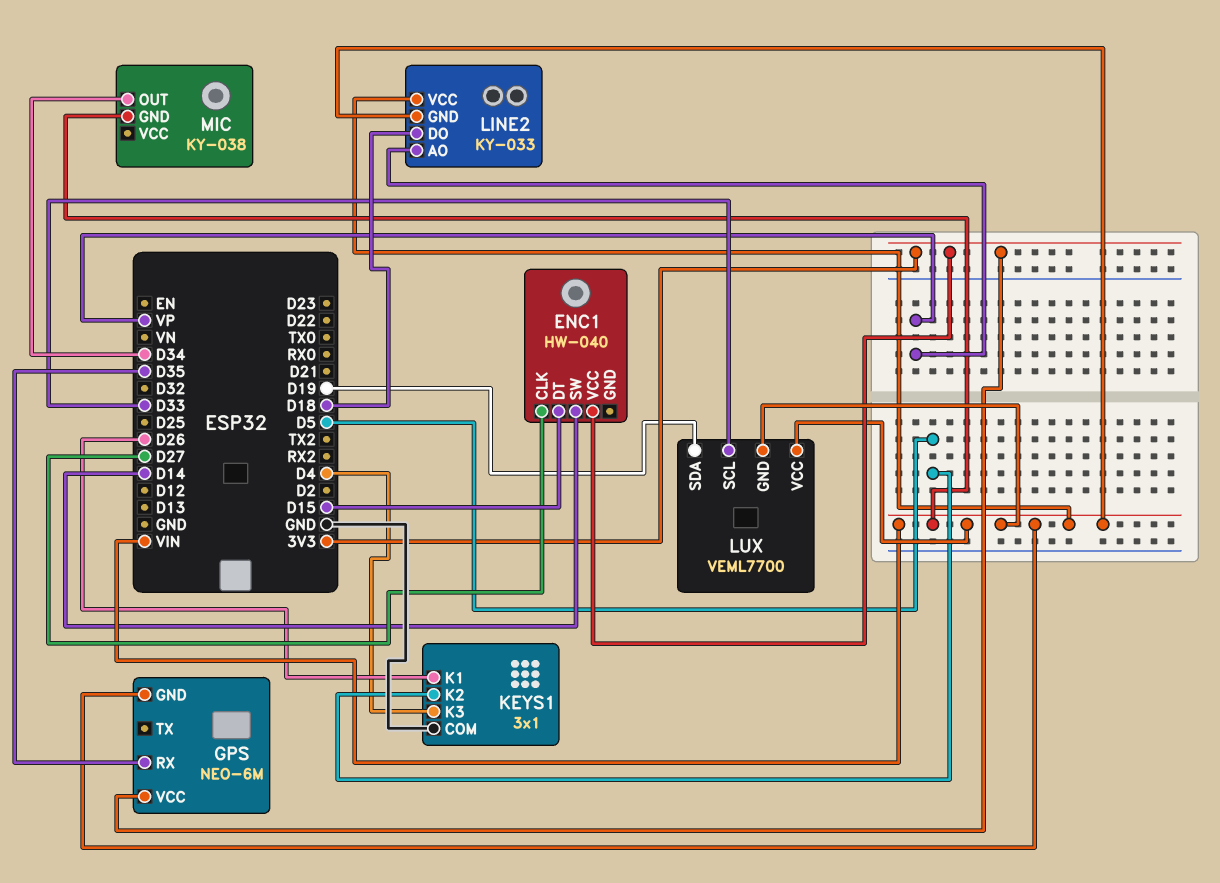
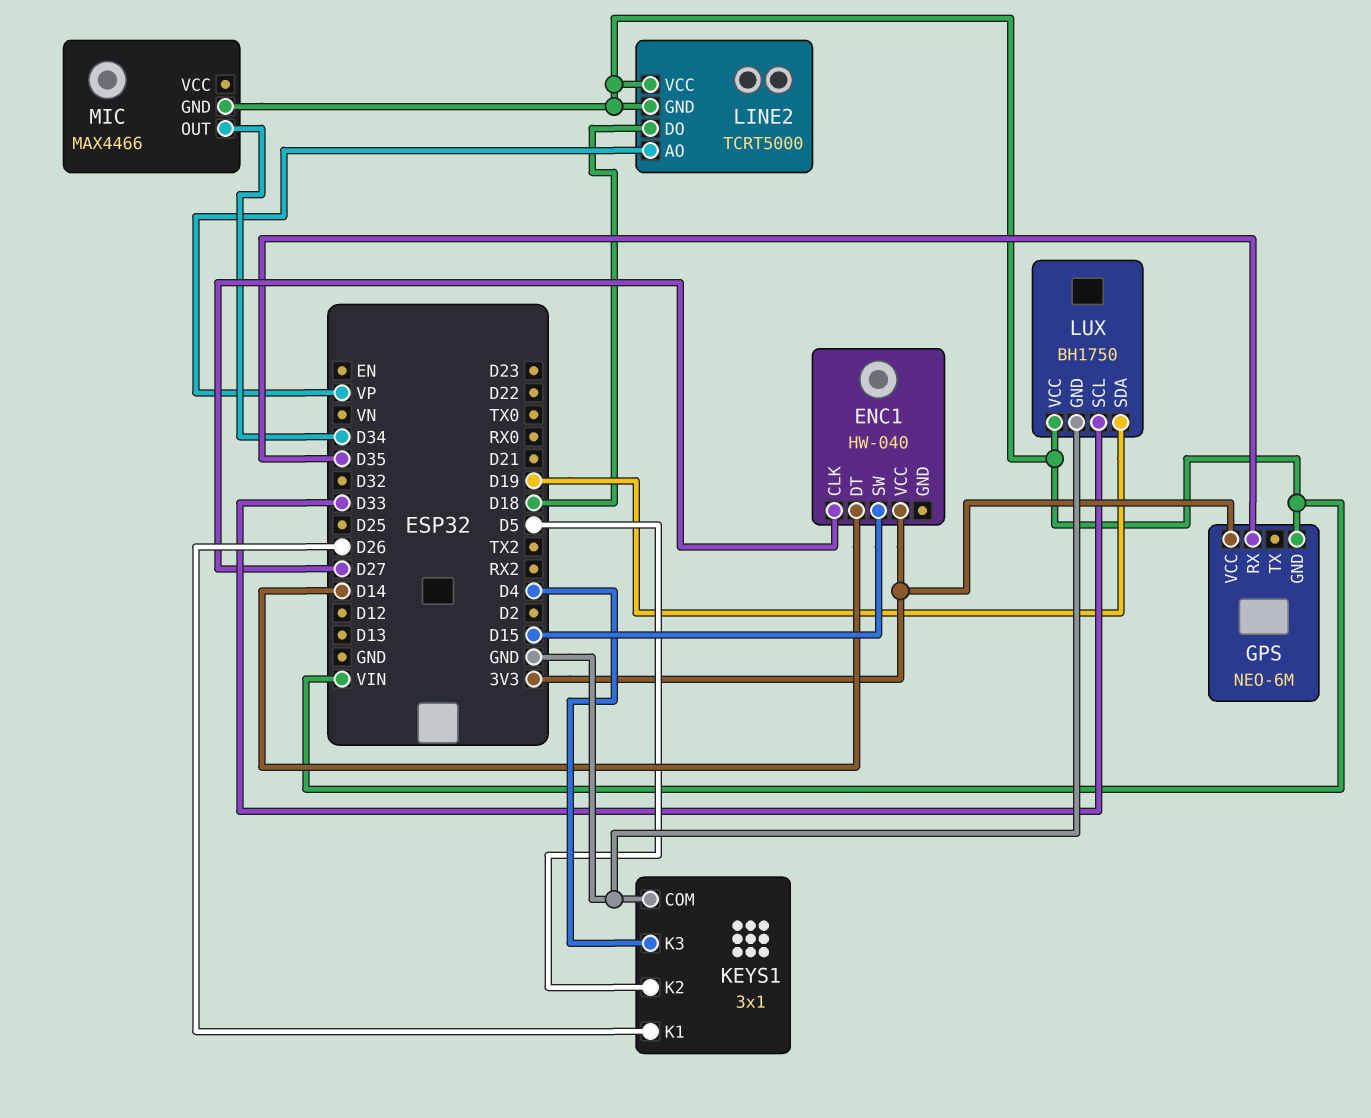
ENC1 pin DT: D15 -> D14
ENC1 pin SW: D14 -> D15
LINE2: KY-033 -> TCRT5000
LUX: VEML7700 -> BH1750
LUX pin GND: VIN -> GND
MIC: KY-038 -> MAX4466

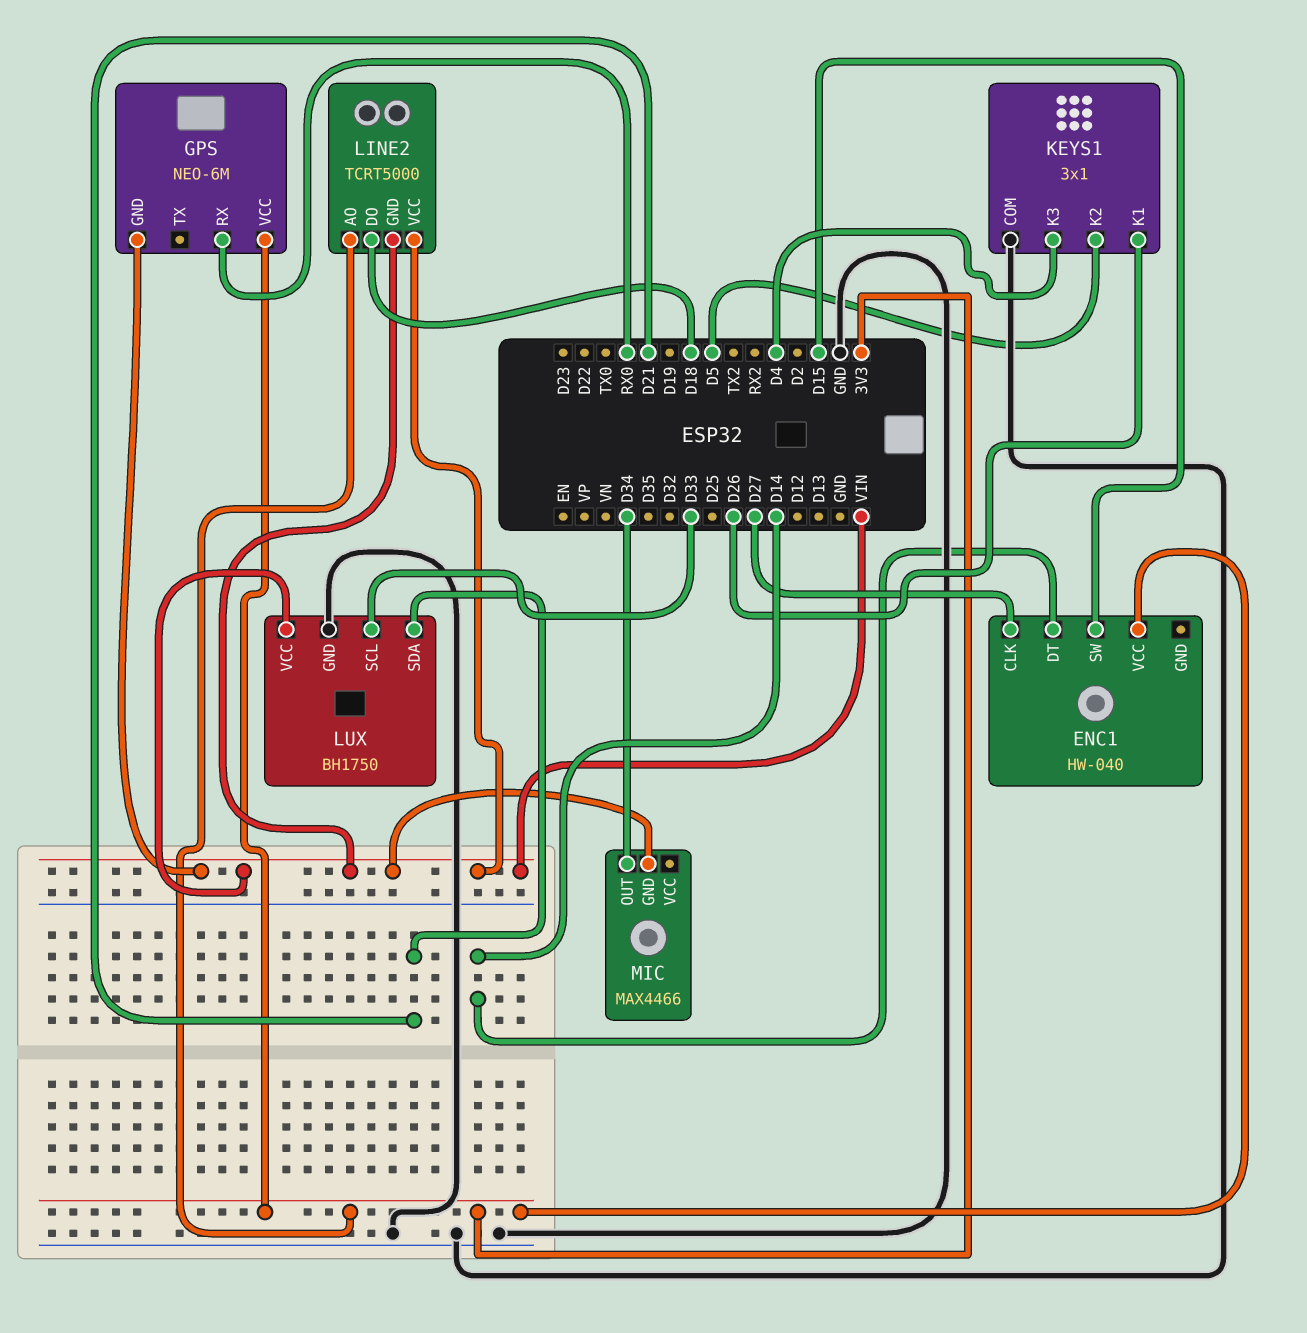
GPS pin RX: D35 -> RX0
LINE2 pin AO: VP -> 3V3
LUX pin SDA: D19 -> D21

